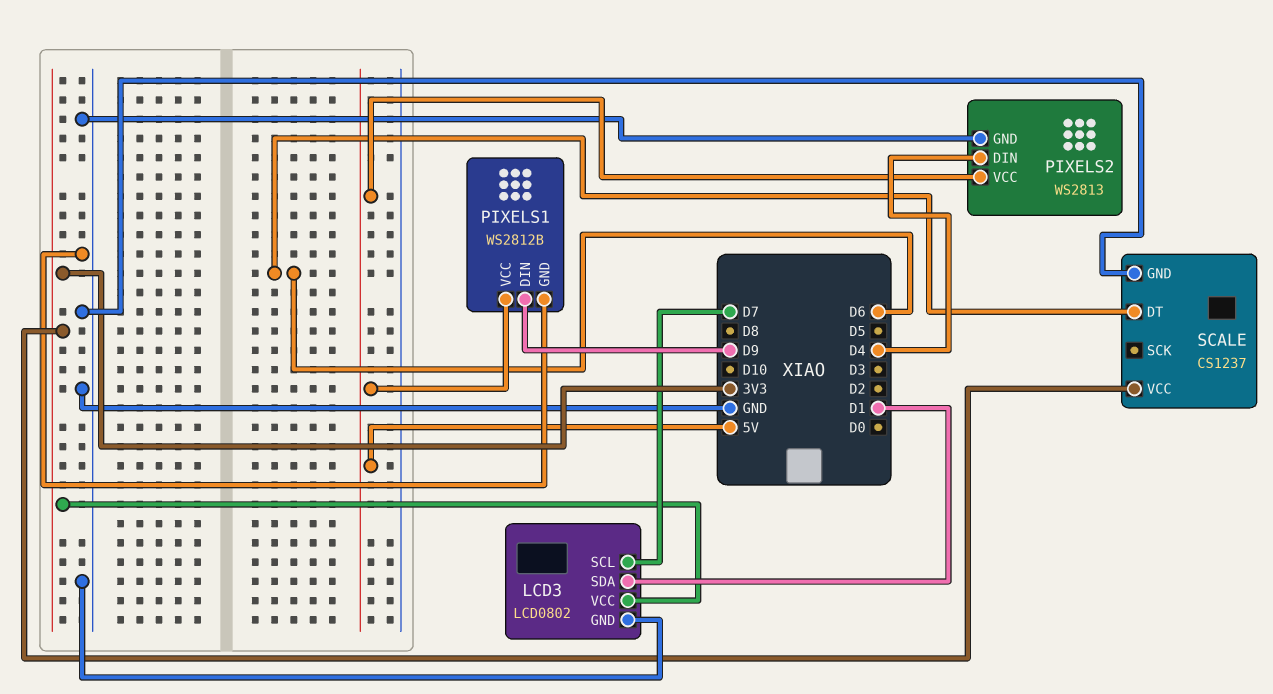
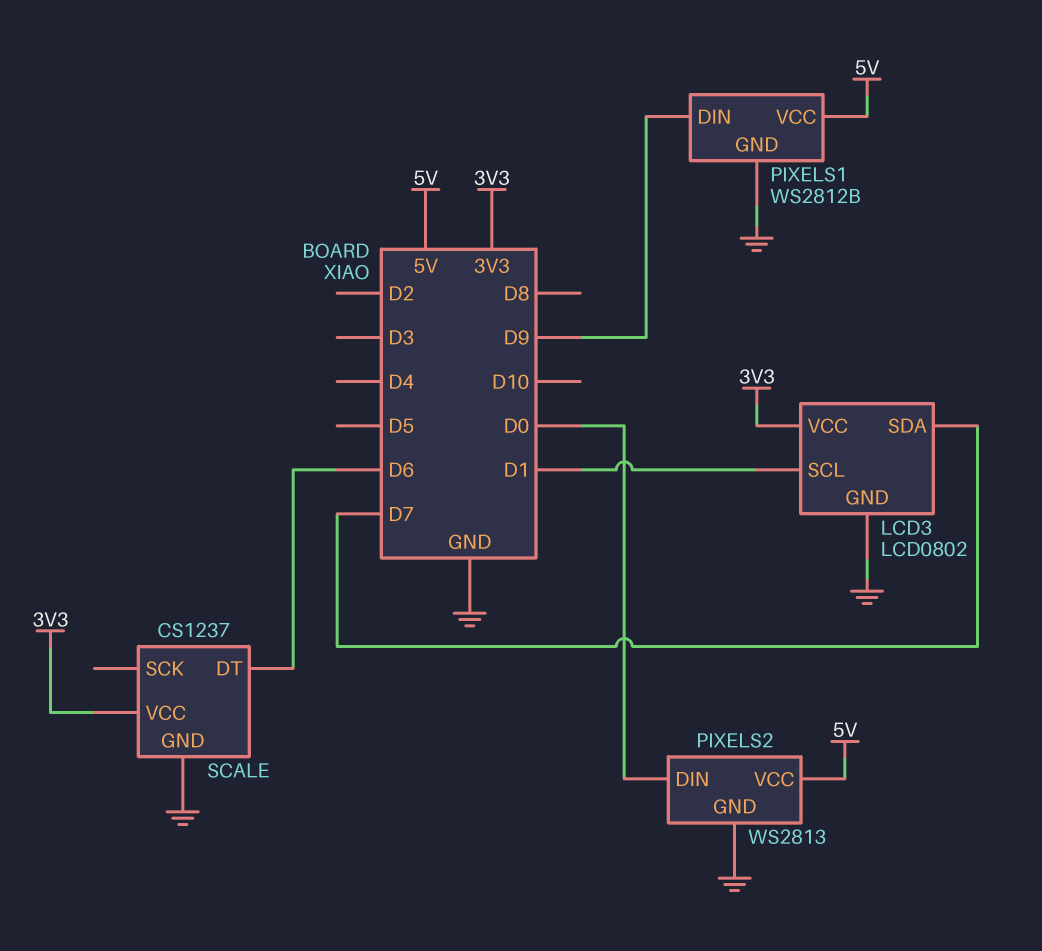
LCD3 pin SCL: D7 -> D1
LCD3 pin SDA: D1 -> D7
PIXELS2 pin DIN: D4 -> D0

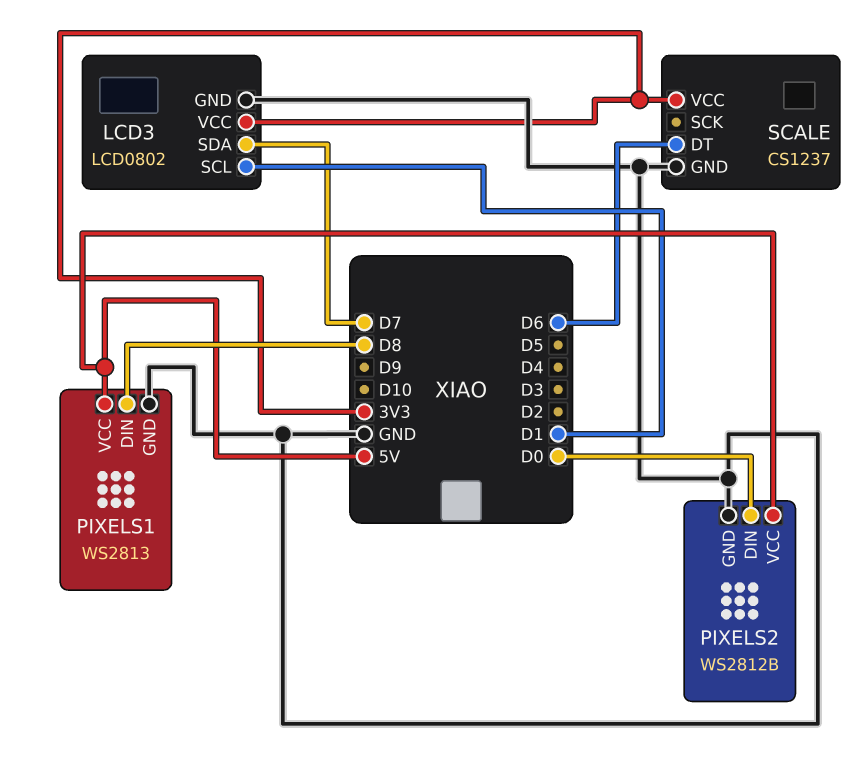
PIXELS1: WS2812B -> WS2813
PIXELS1 pin DIN: D9 -> D8
PIXELS2: WS2813 -> WS2812B

